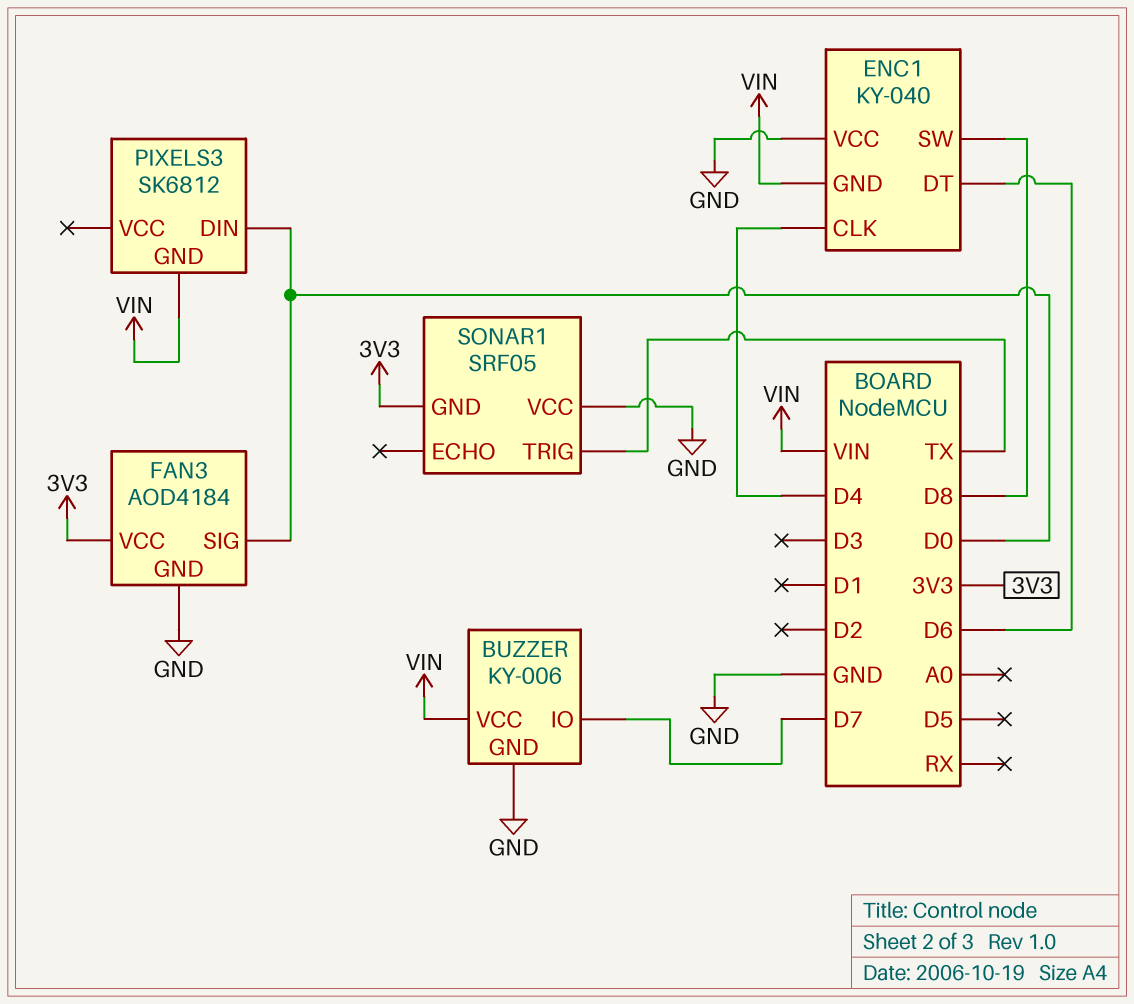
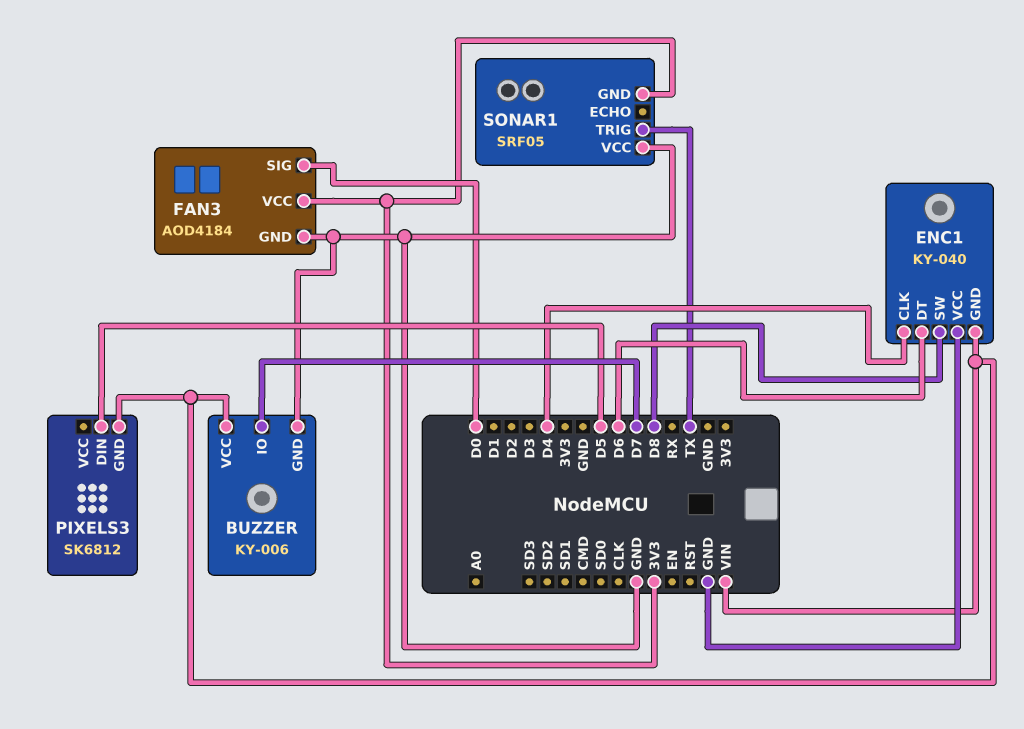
PIXELS3 pin DIN: D0 -> D5

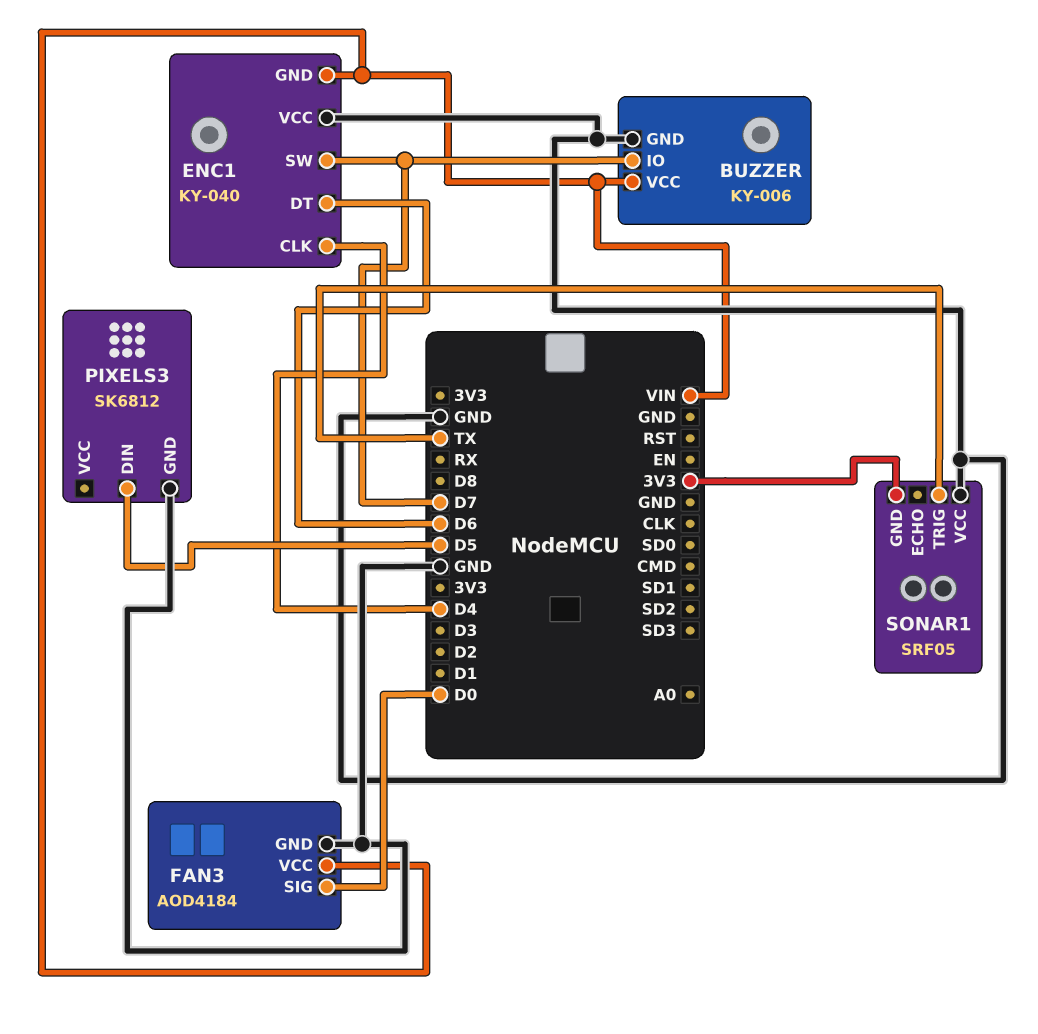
ENC1 pin SW: D8 -> D7
FAN3 pin VCC: 3V3 -> VIN
PIXELS3 pin GND: VIN -> GND

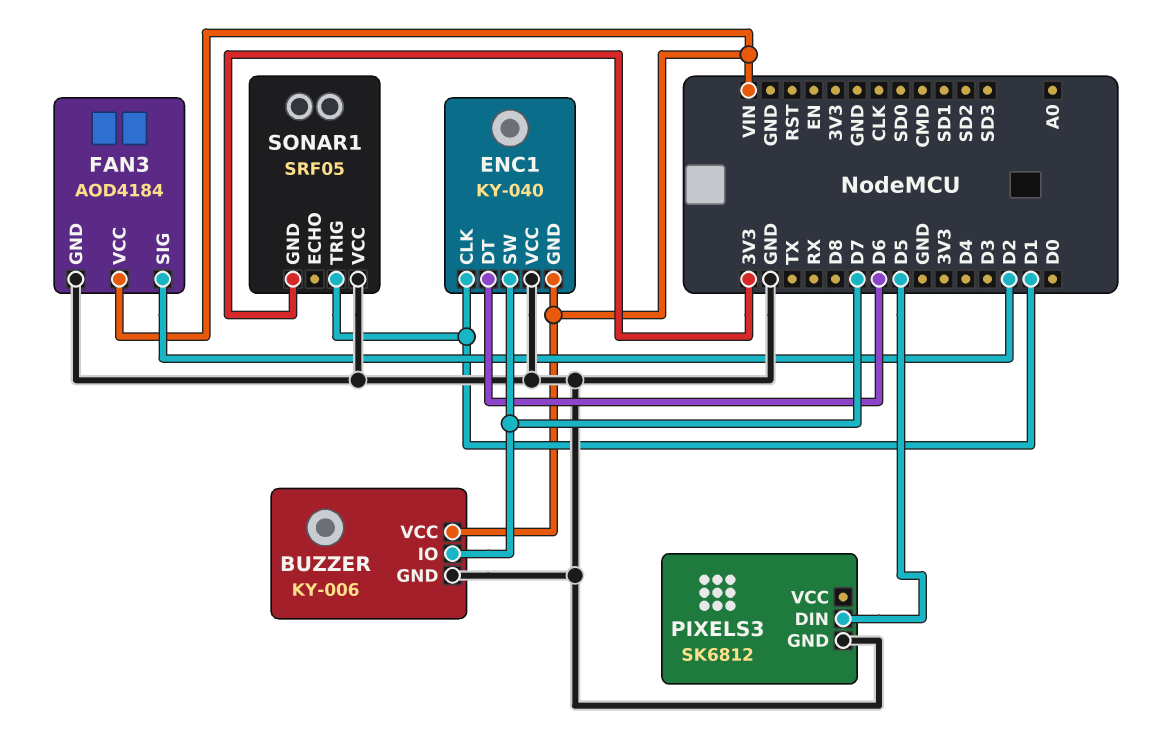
ENC1 pin CLK: D4 -> D1
FAN3 pin SIG: D0 -> D2
SONAR1 pin TRIG: TX -> D1

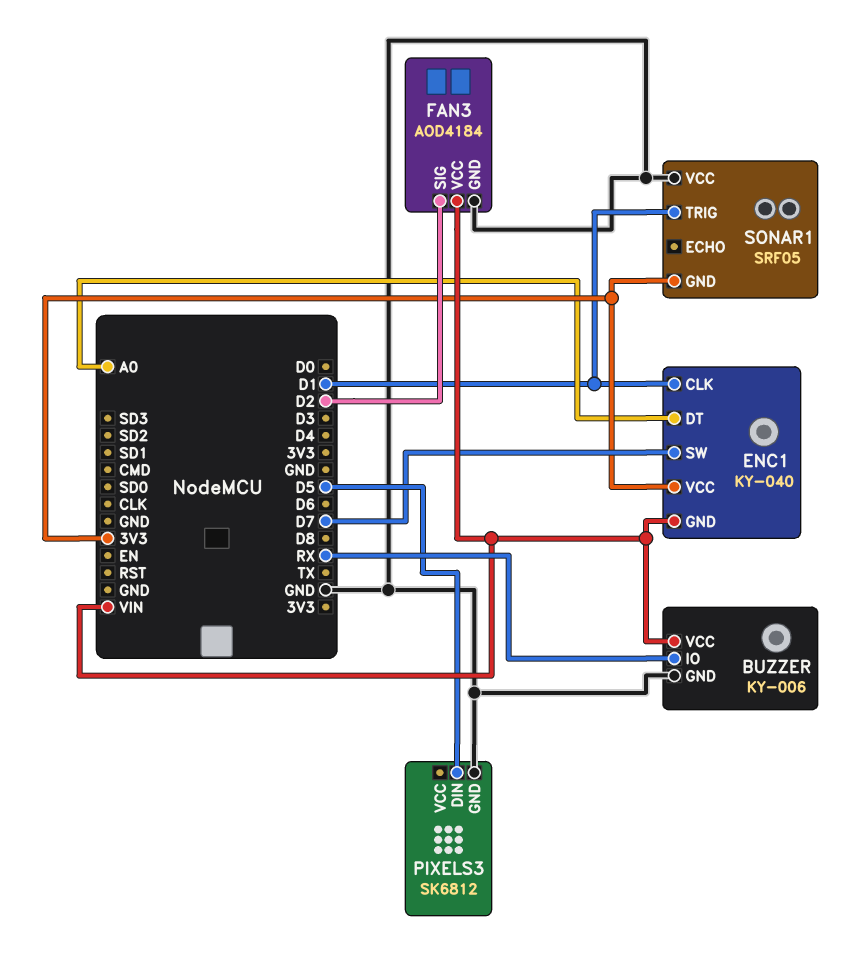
BUZZER pin IO: D7 -> RX
ENC1 pin DT: D6 -> A0
ENC1 pin VCC: GND -> 3V3

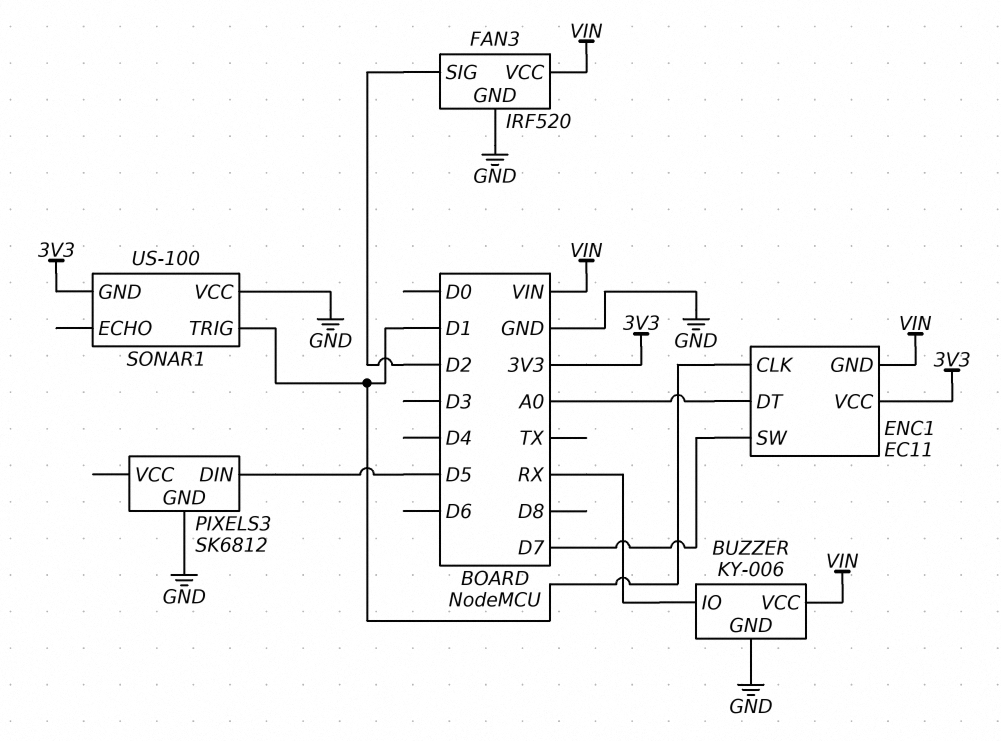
ENC1: KY-040 -> EC11
FAN3: AOD4184 -> IRF520
SONAR1: SRF05 -> US-100

